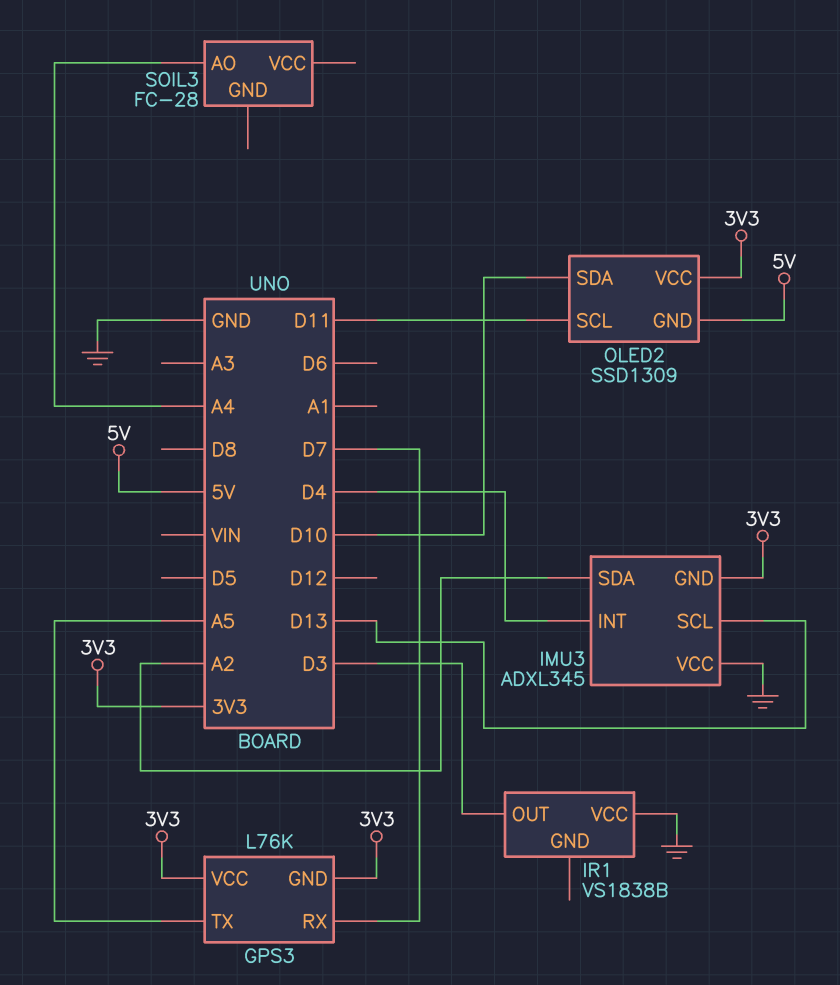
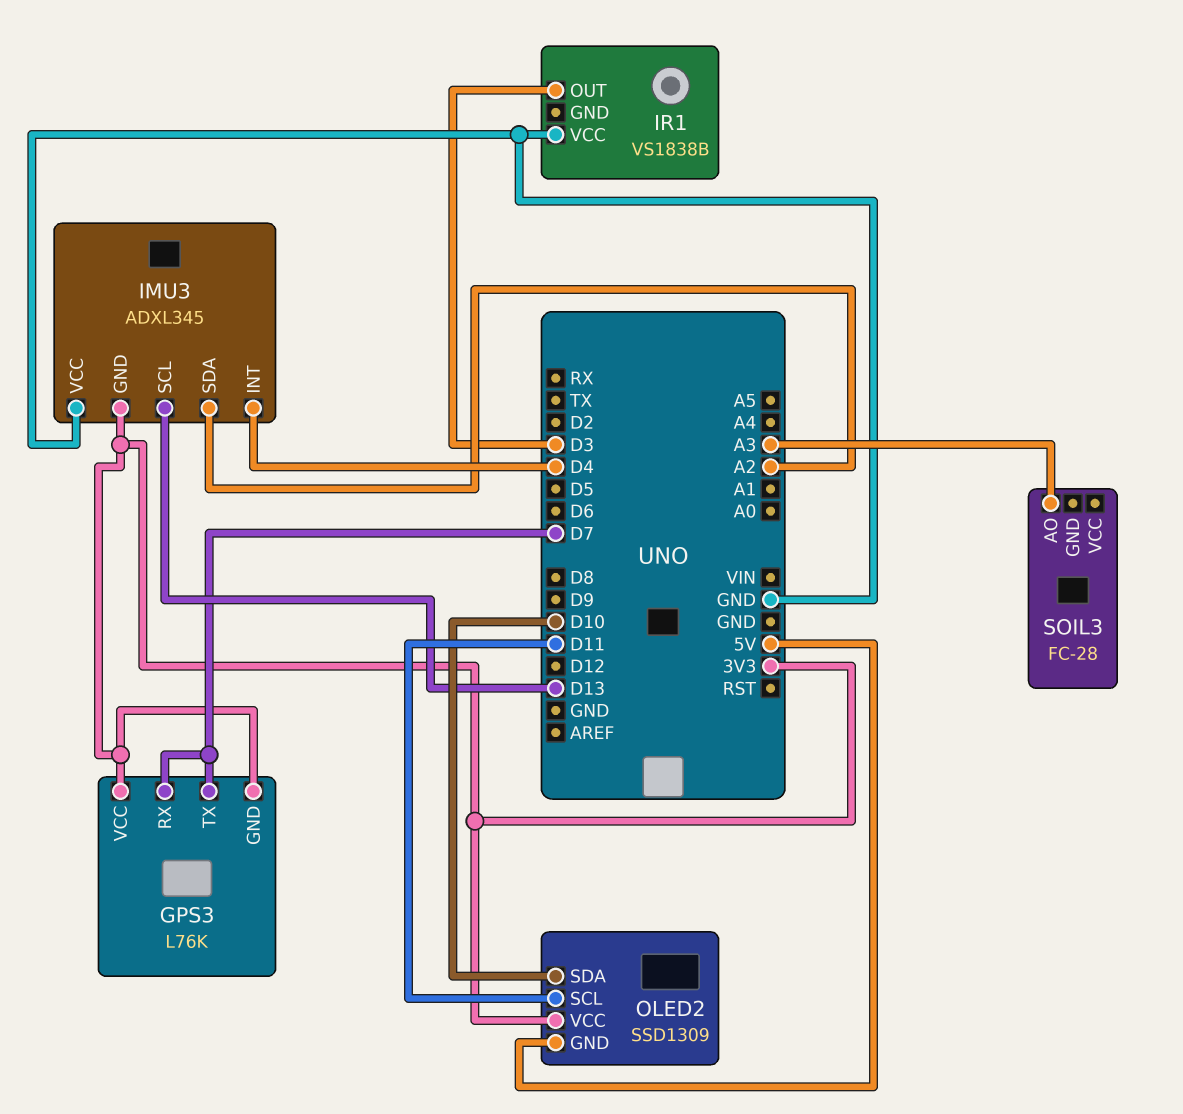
GPS3 pin TX: A5 -> D7
SOIL3 pin AO: A4 -> A3

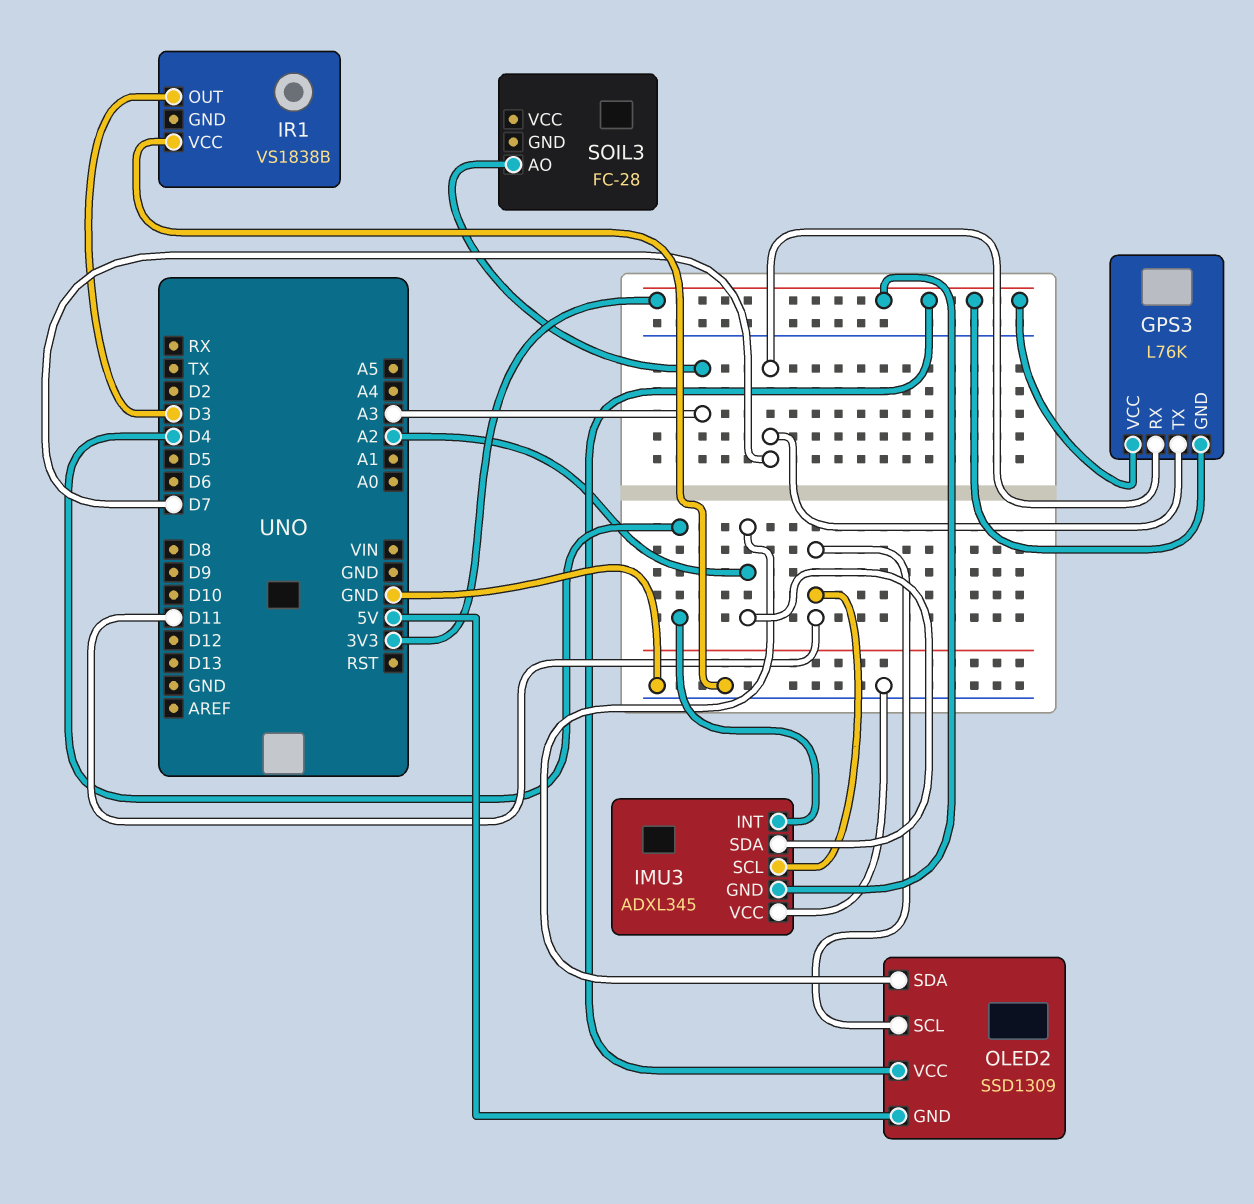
IMU3 pin SCL: D13 -> D11
OLED2 pin SDA: D10 -> A2

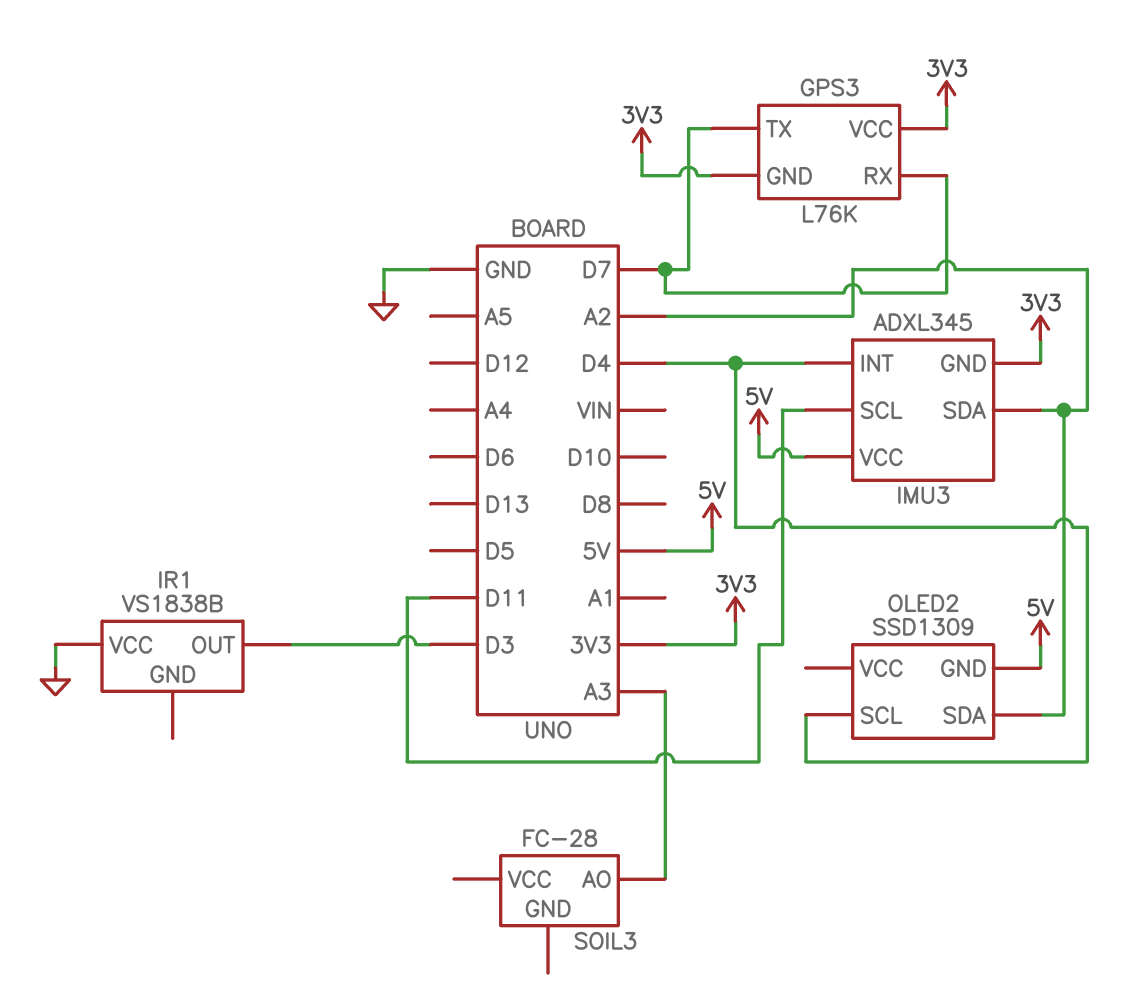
IMU3 pin VCC: GND -> 5V
OLED2 pin SCL: D11 -> D4
OLED2 pin VCC: 3V3 -> none

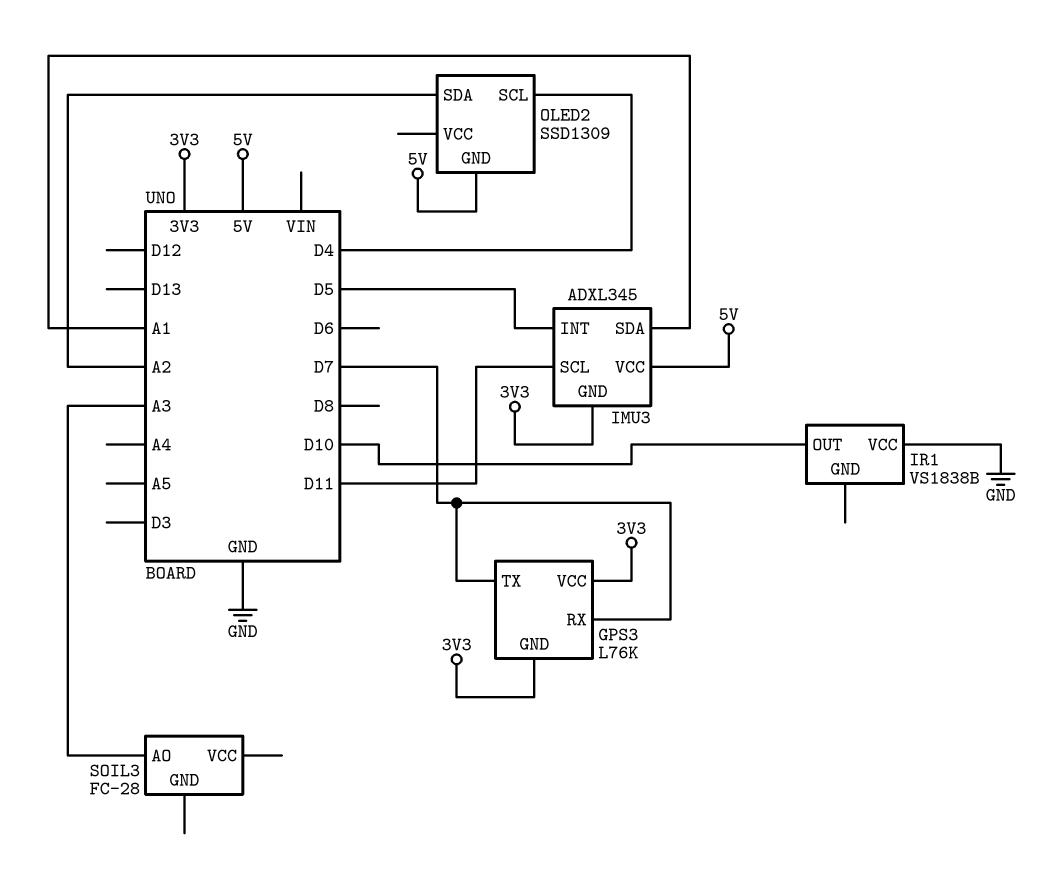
IMU3 pin INT: D4 -> D5
IMU3 pin SDA: A2 -> A1
IR1 pin OUT: D3 -> D10

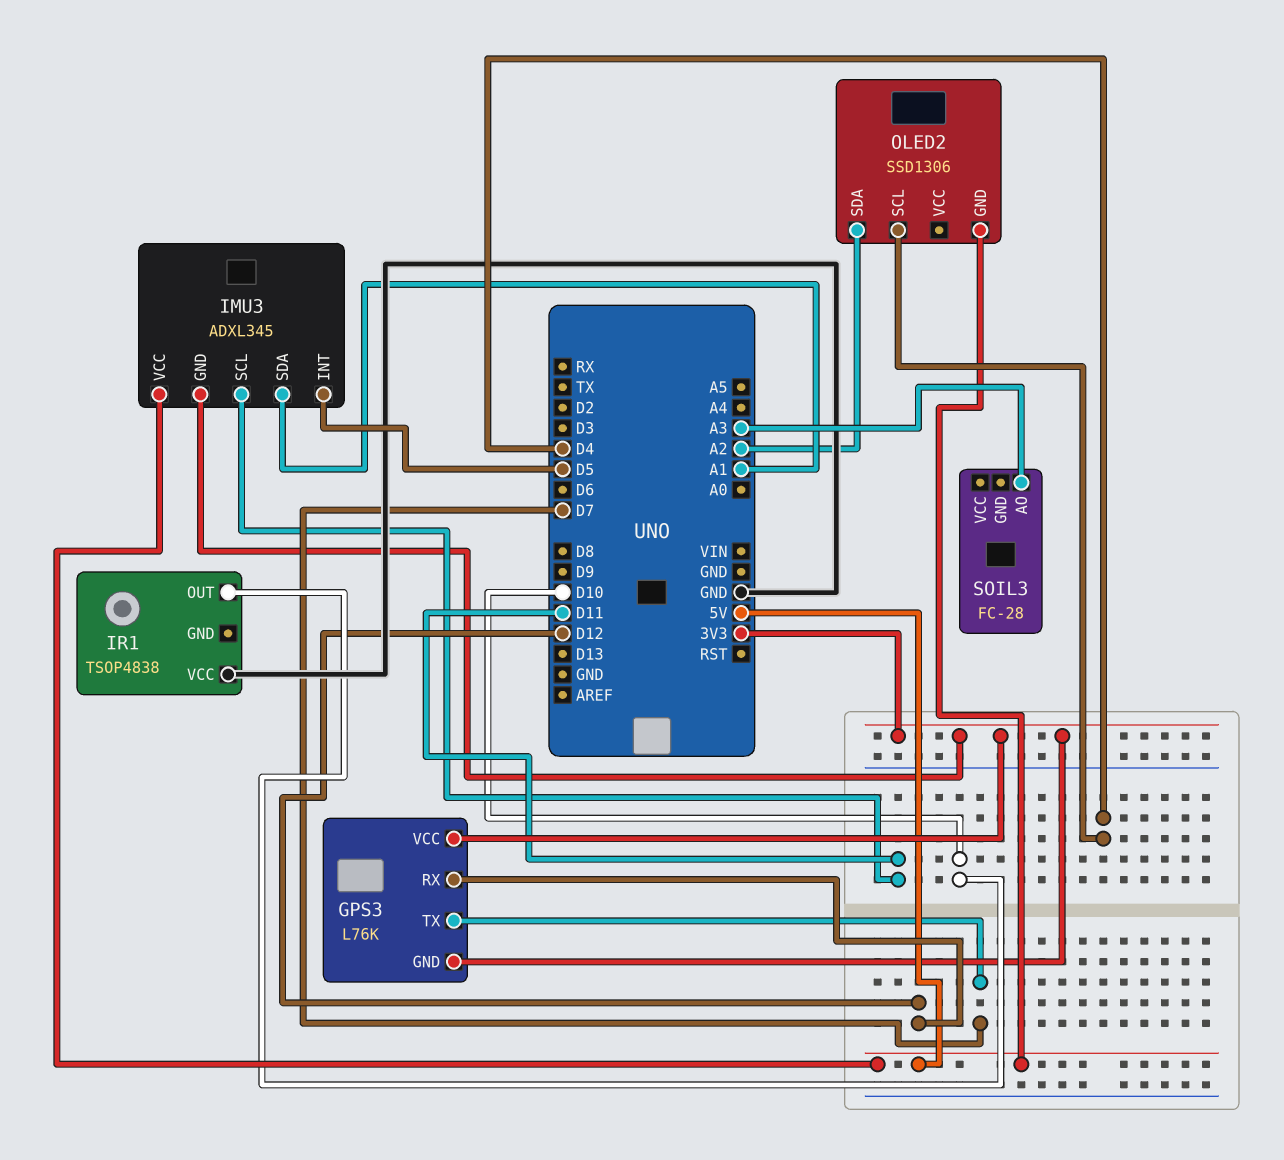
GPS3 pin RX: D7 -> D12
IR1: VS1838B -> TSOP4838
OLED2: SSD1309 -> SSD1306

